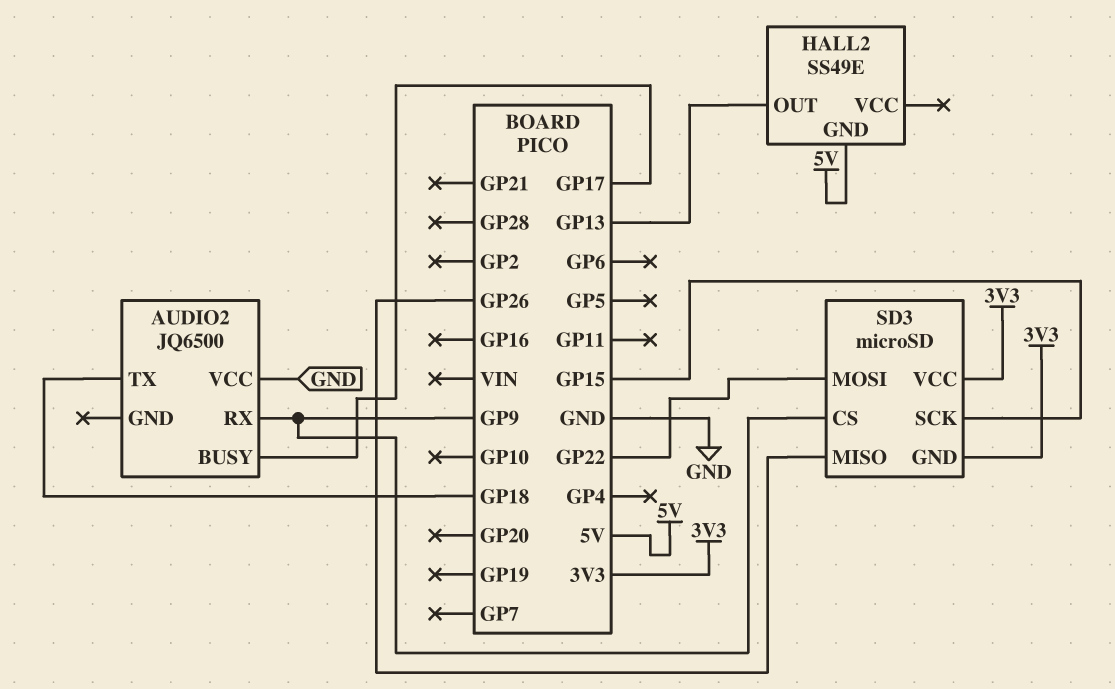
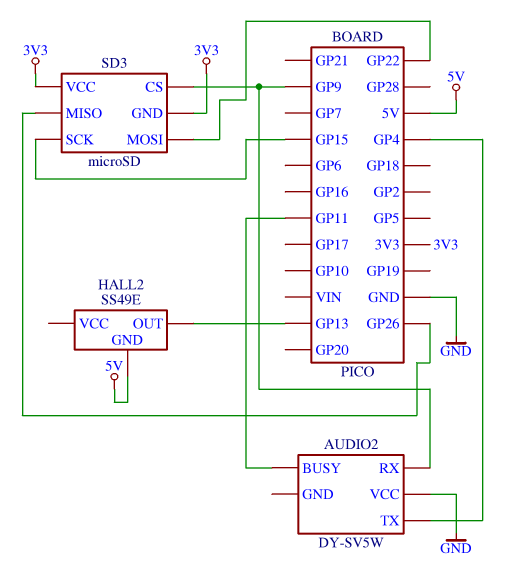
AUDIO2: JQ6500 -> DY-SV5W
AUDIO2 pin BUSY: GP17 -> GP11
AUDIO2 pin TX: GP18 -> GP4

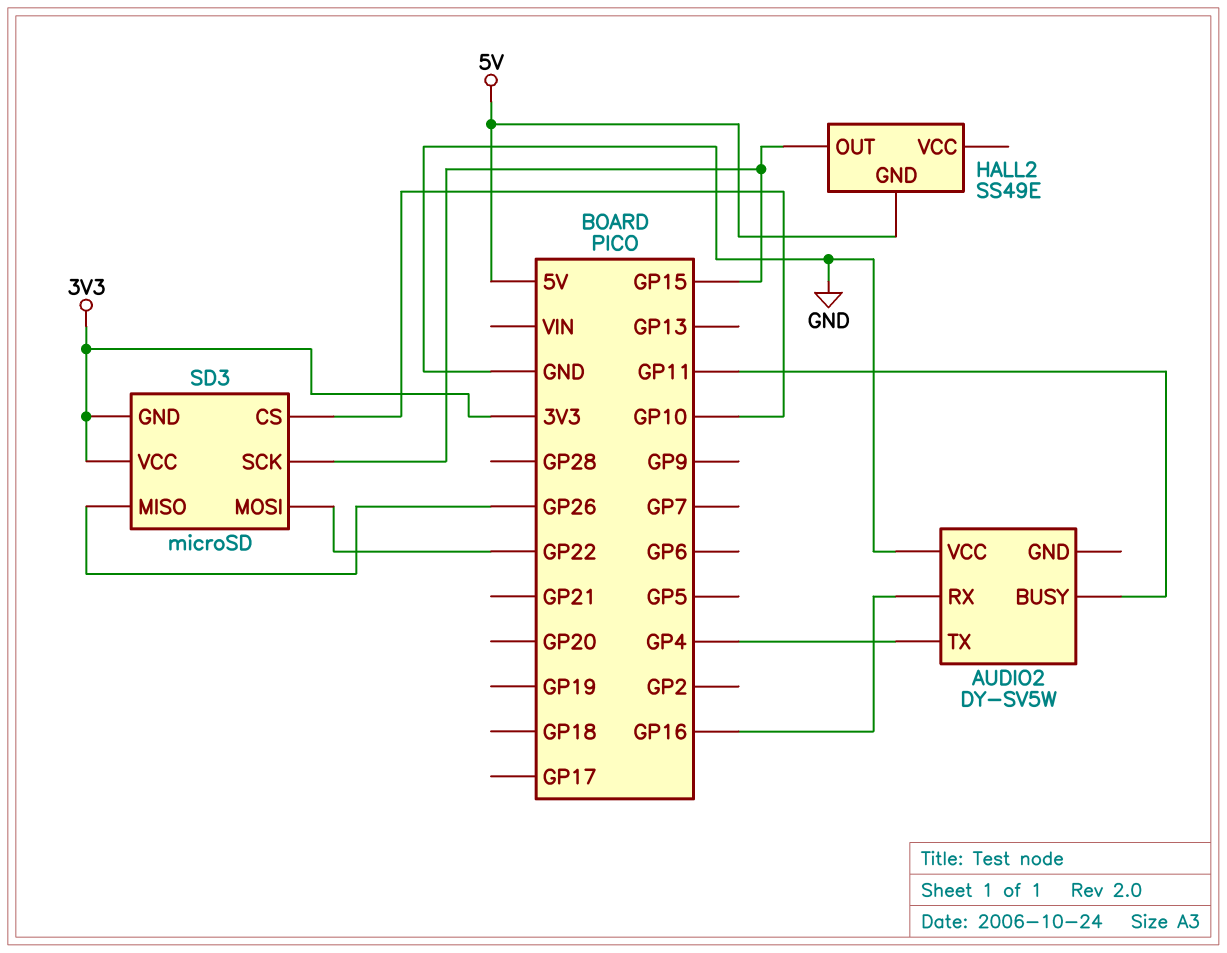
AUDIO2 pin RX: GP9 -> GP16
HALL2 pin OUT: GP13 -> GP15
SD3 pin CS: GP9 -> GP10

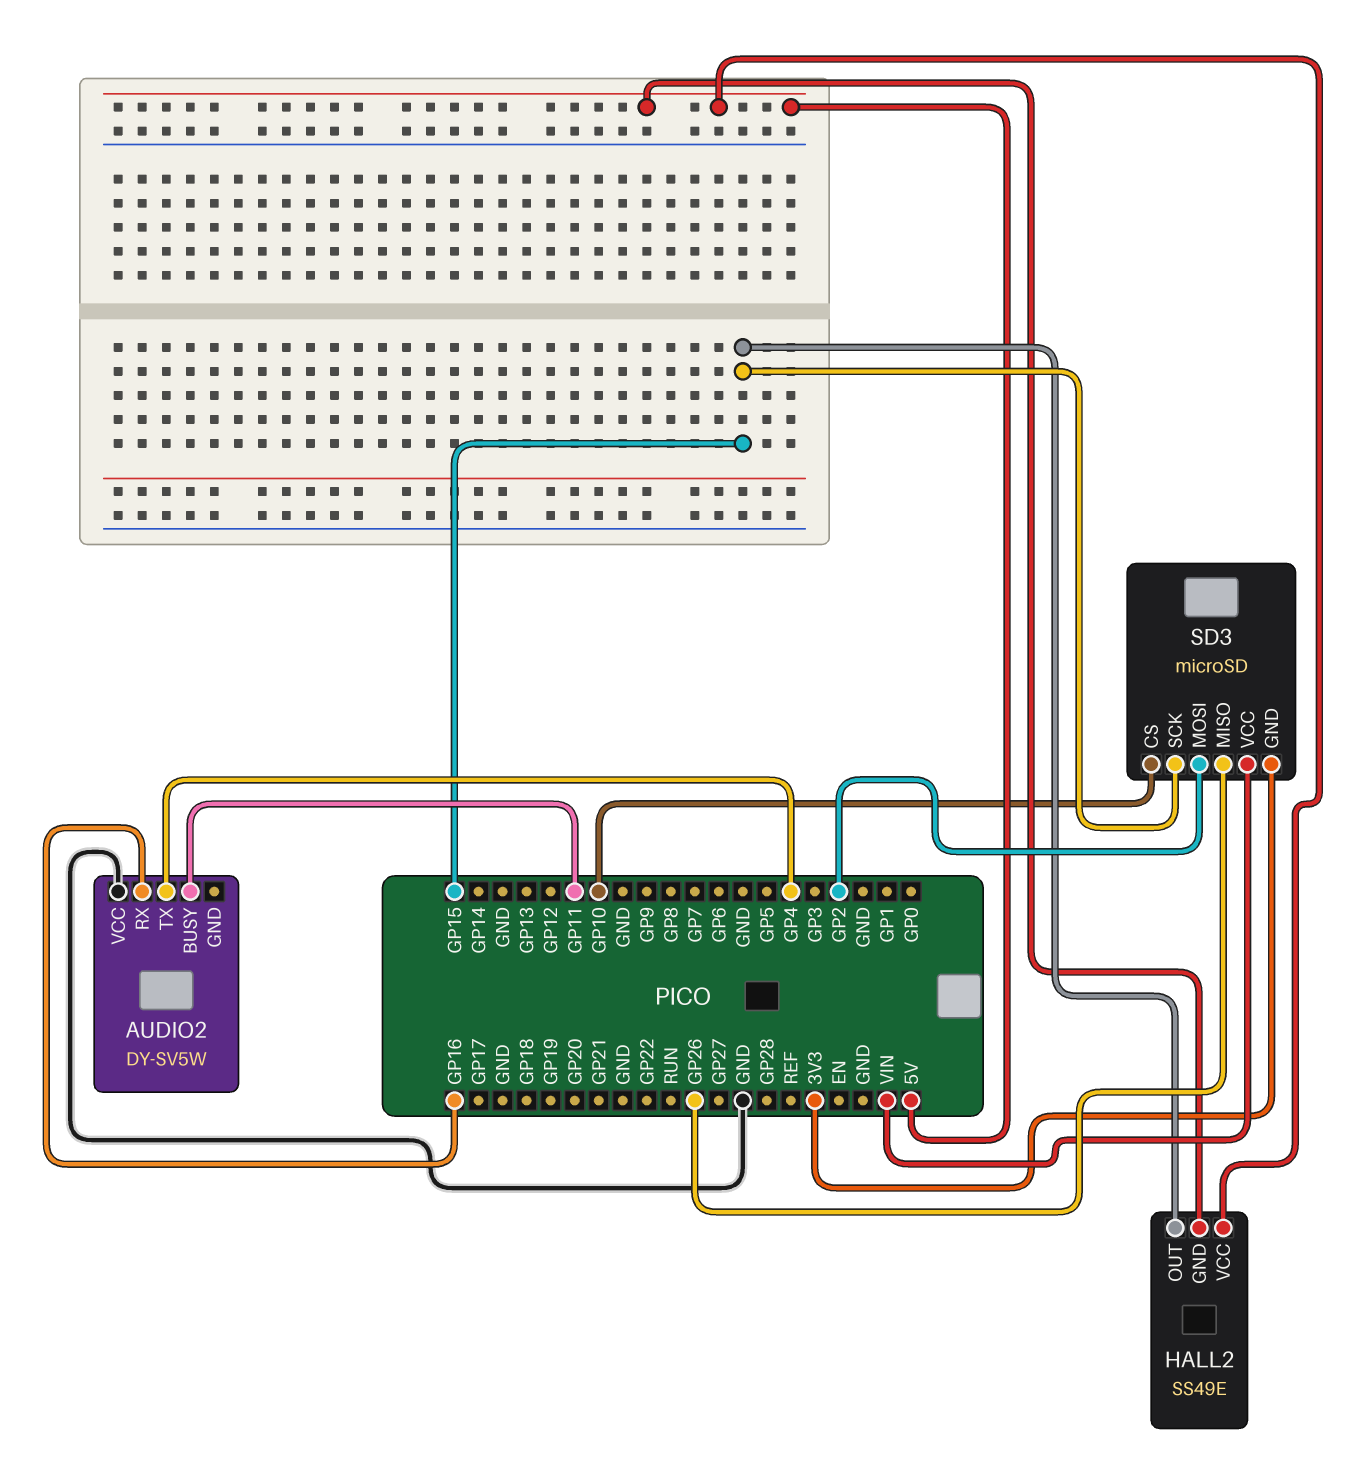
HALL2 pin VCC: none -> 5V
SD3 pin MOSI: GP22 -> GP2
SD3 pin VCC: 3V3 -> VIN

